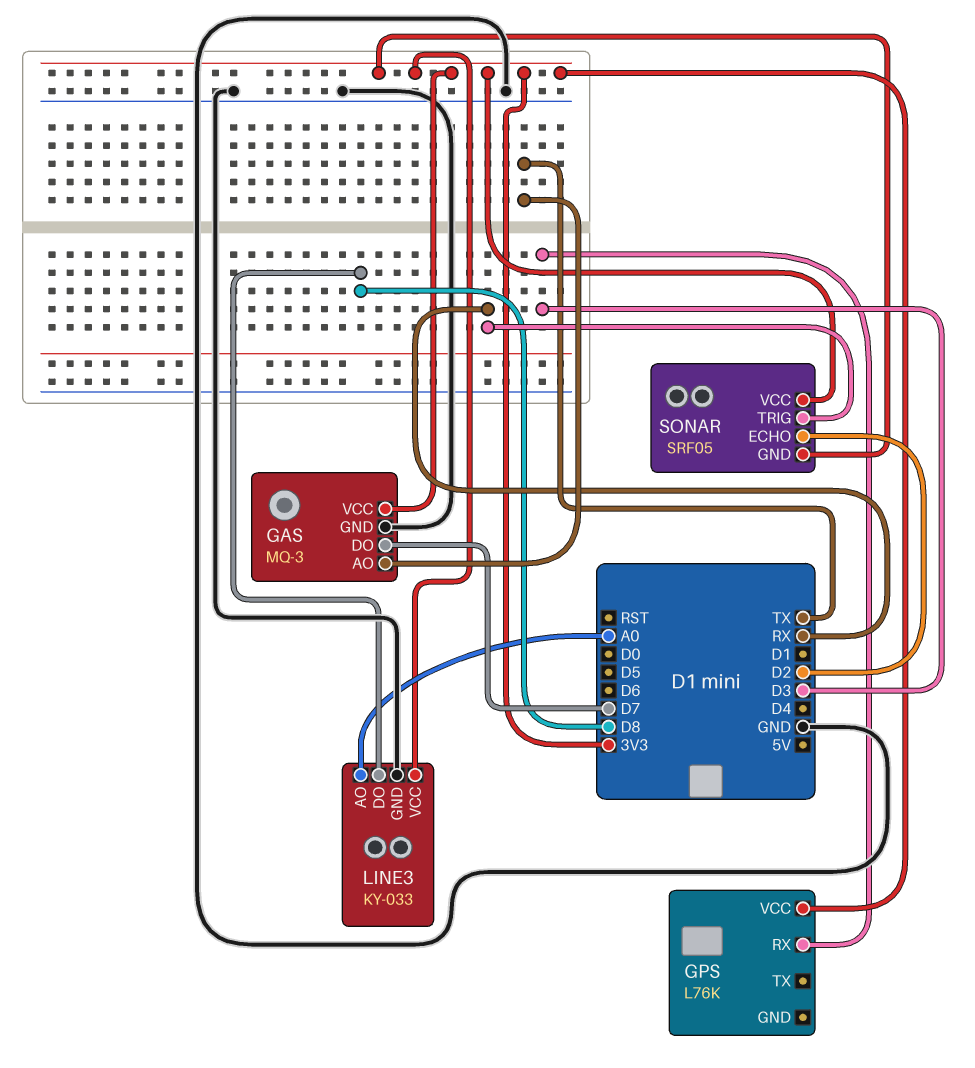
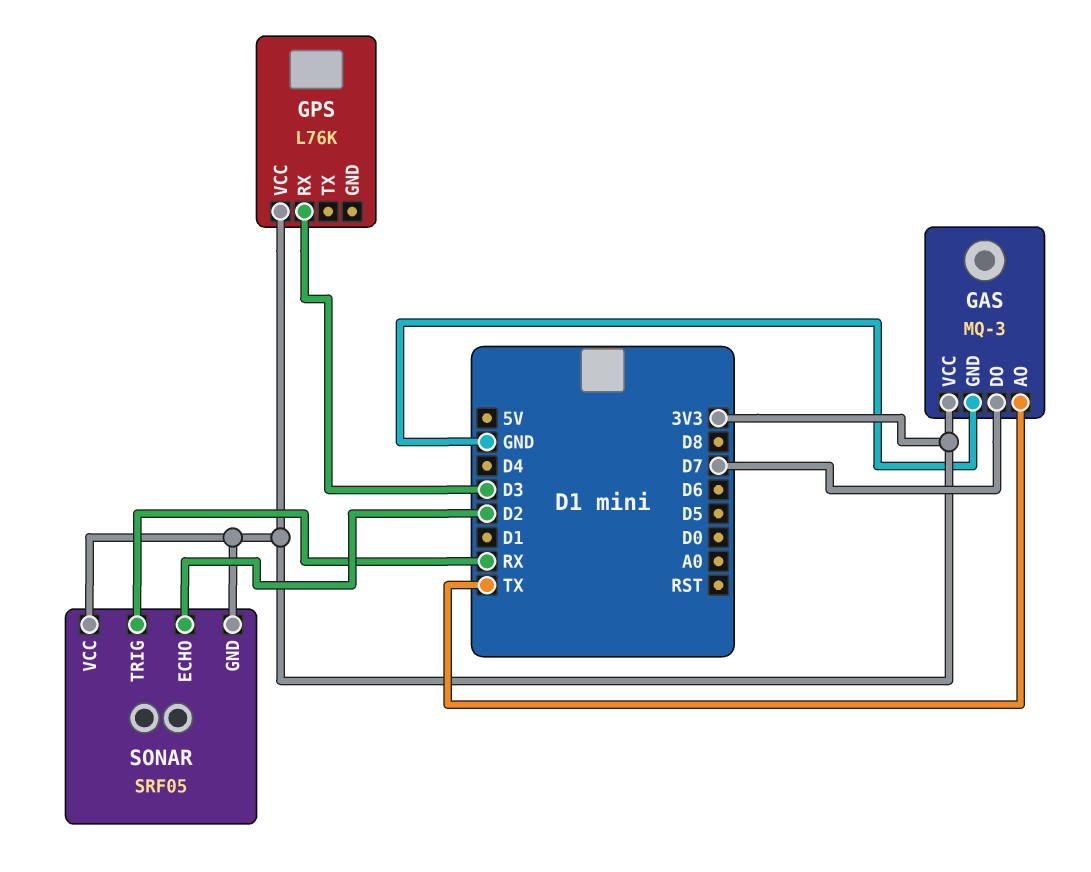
LINE3: KY-033 -> none
LINE3 pin AO: A0 -> none
LINE3 pin DO: D8 -> none
LINE3 pin GND: GND -> none
LINE3 pin VCC: 3V3 -> none

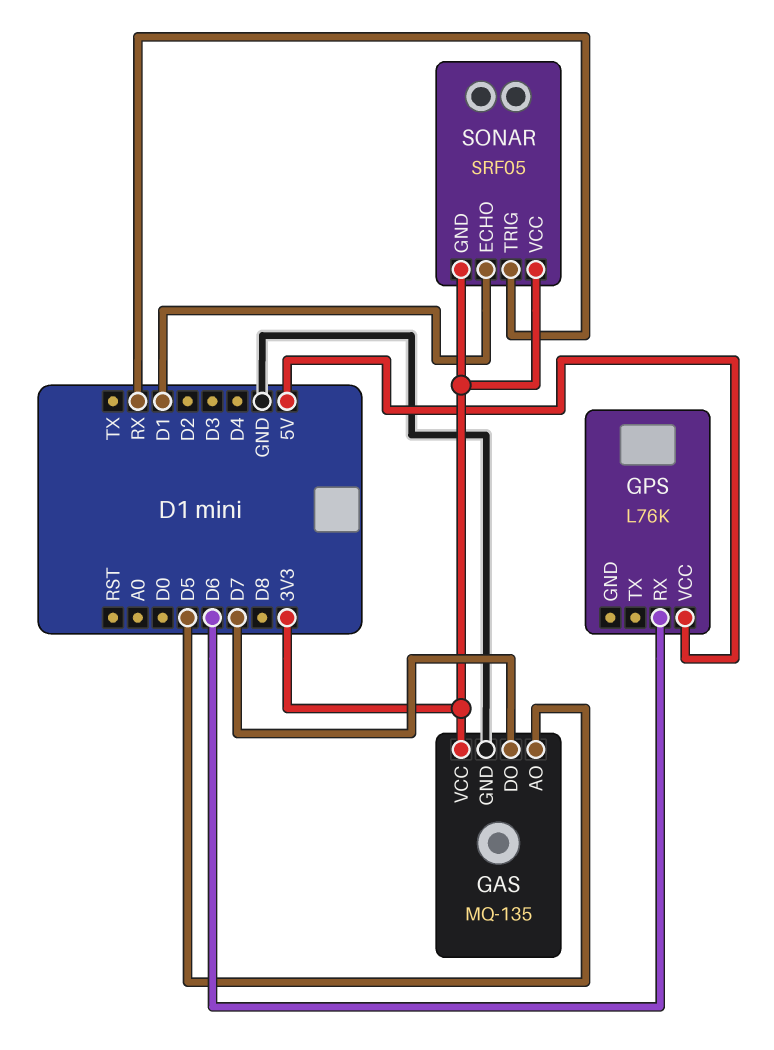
GAS: MQ-3 -> MQ-135
GAS pin AO: TX -> D5
GPS pin RX: D3 -> D6
GPS pin VCC: 3V3 -> 5V
SONAR pin ECHO: D2 -> D1

